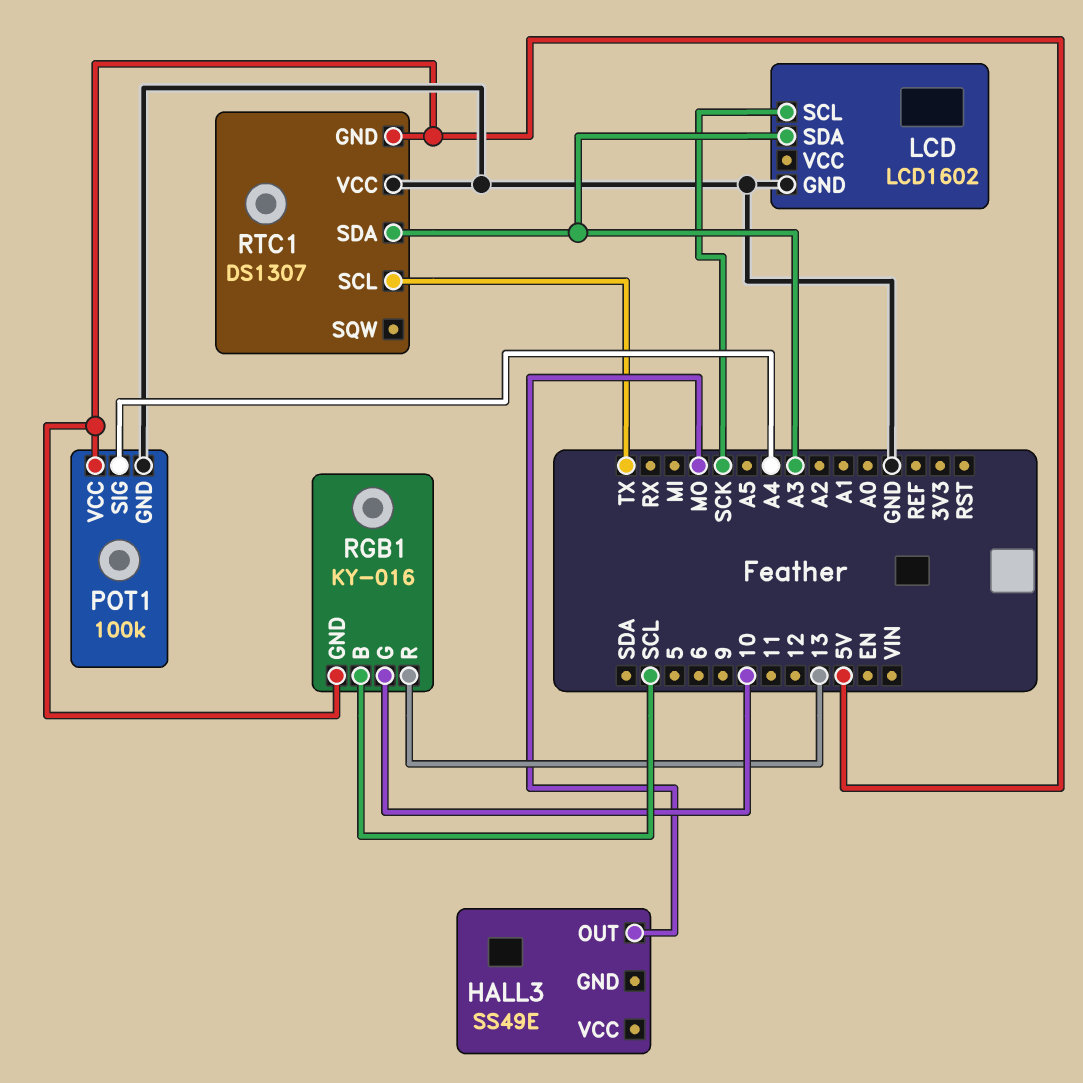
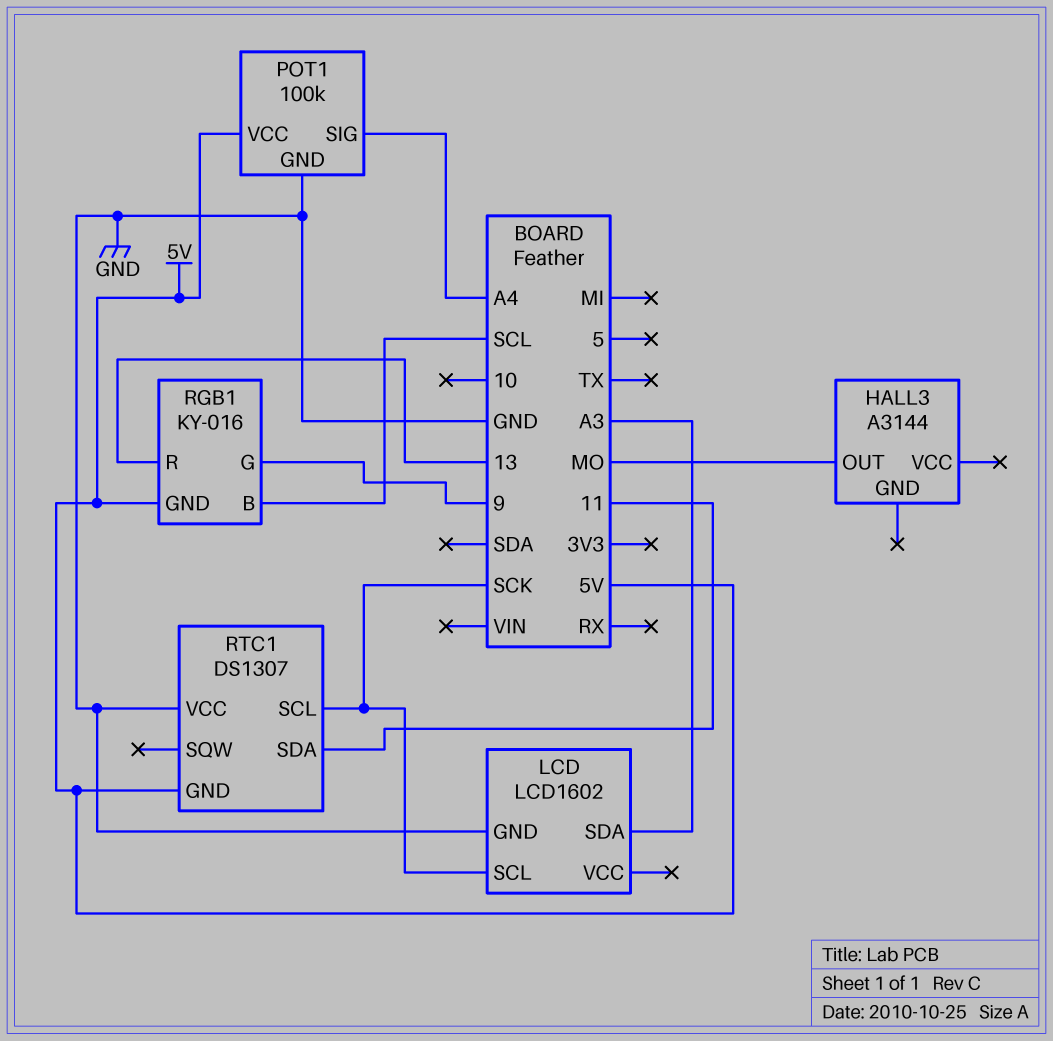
HALL3: SS49E -> A3144
RGB1 pin G: 10 -> 9
RTC1 pin SCL: TX -> SCK
RTC1 pin SDA: A3 -> 11

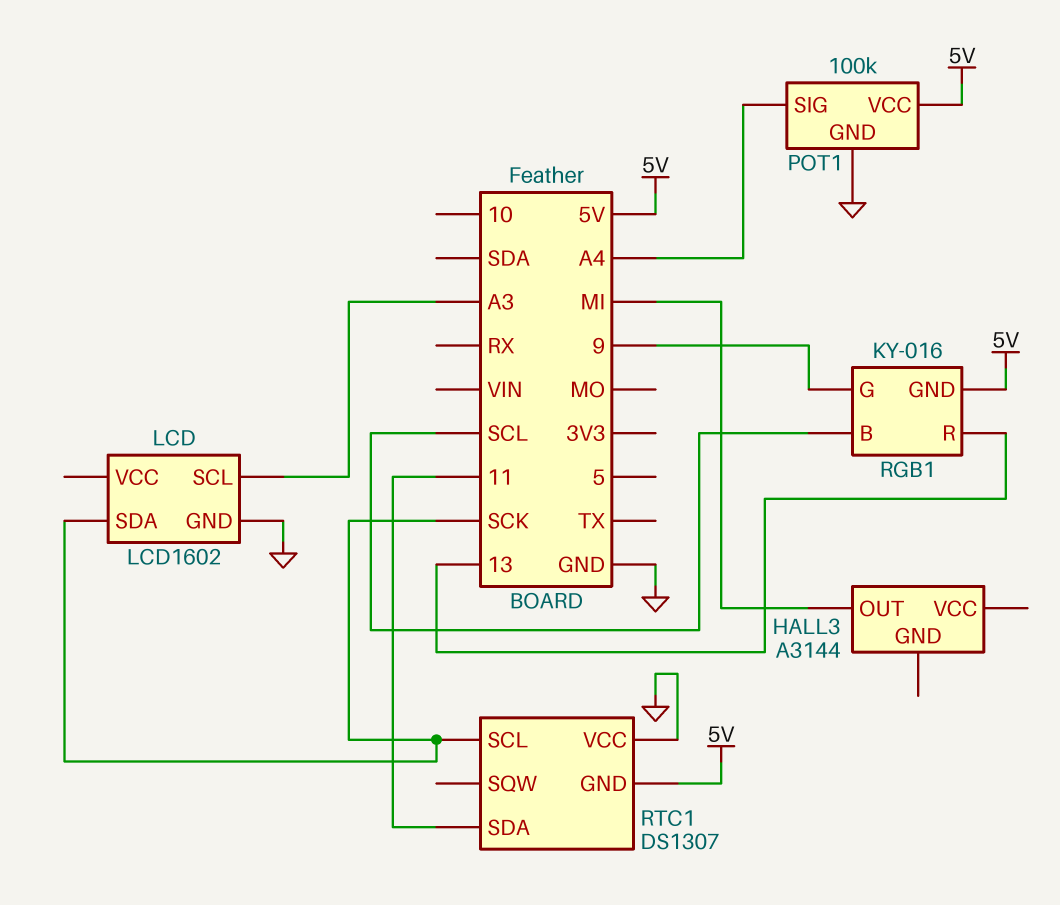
HALL3 pin OUT: MO -> MI
LCD pin SCL: SCK -> A3
LCD pin SDA: A3 -> SCK

